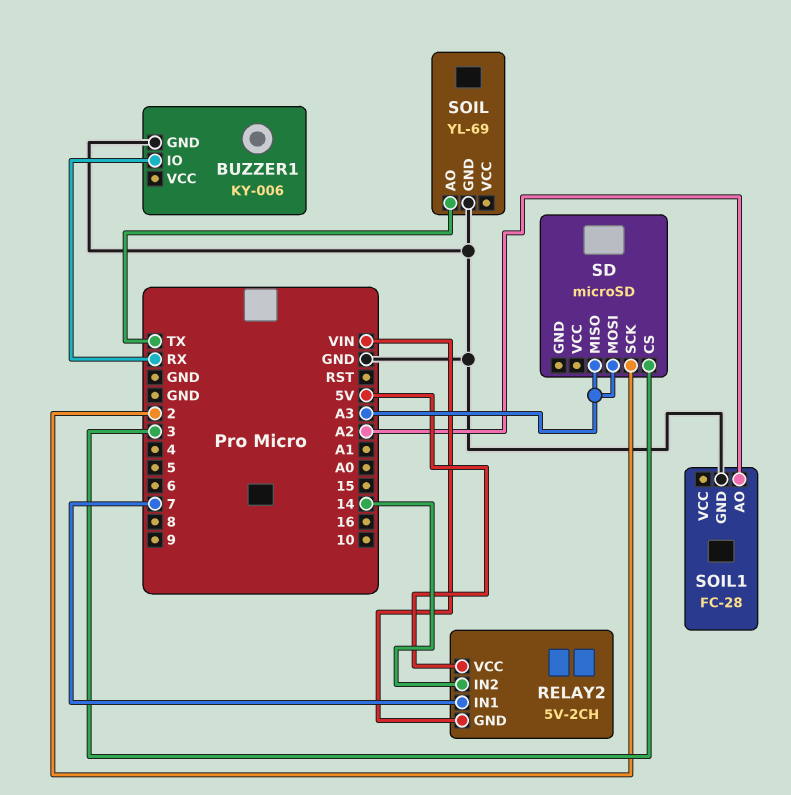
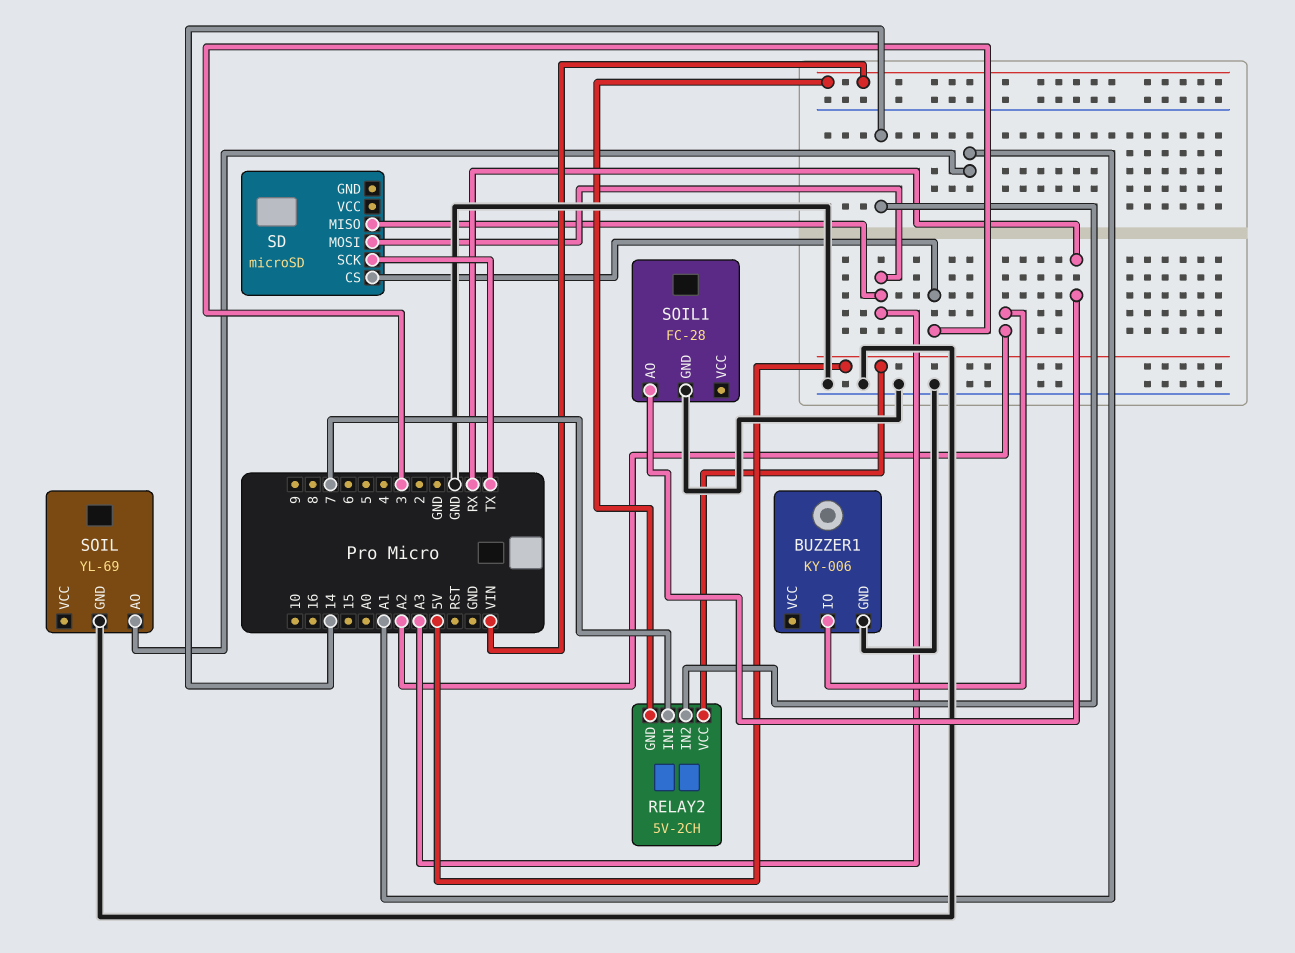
BUZZER1 pin IO: RX -> A2
SD pin SCK: 2 -> TX
SOIL pin AO: TX -> A1
SOIL1 pin AO: A2 -> RX

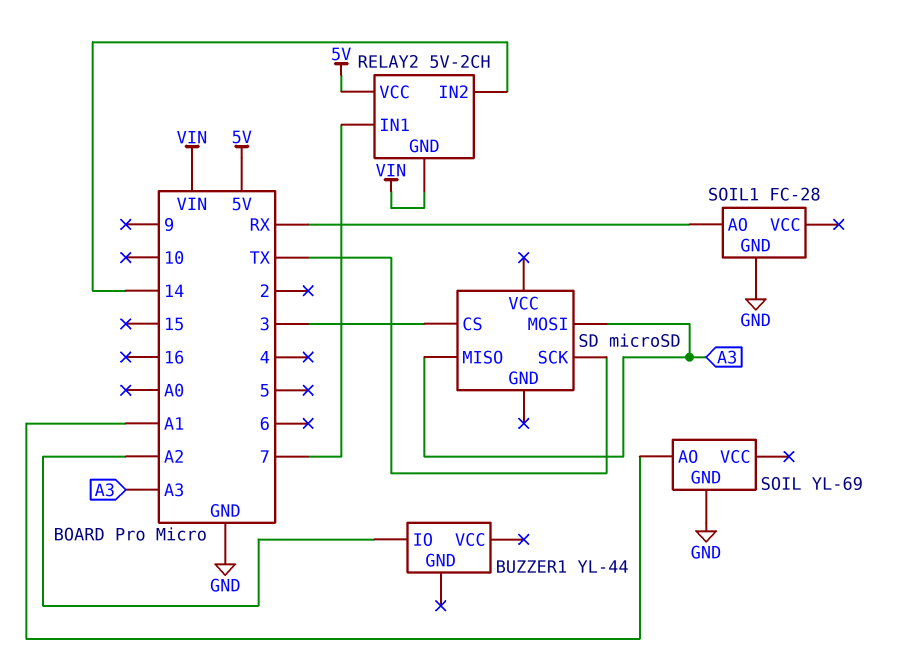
BUZZER1: KY-006 -> YL-44
BUZZER1 pin GND: GND -> none

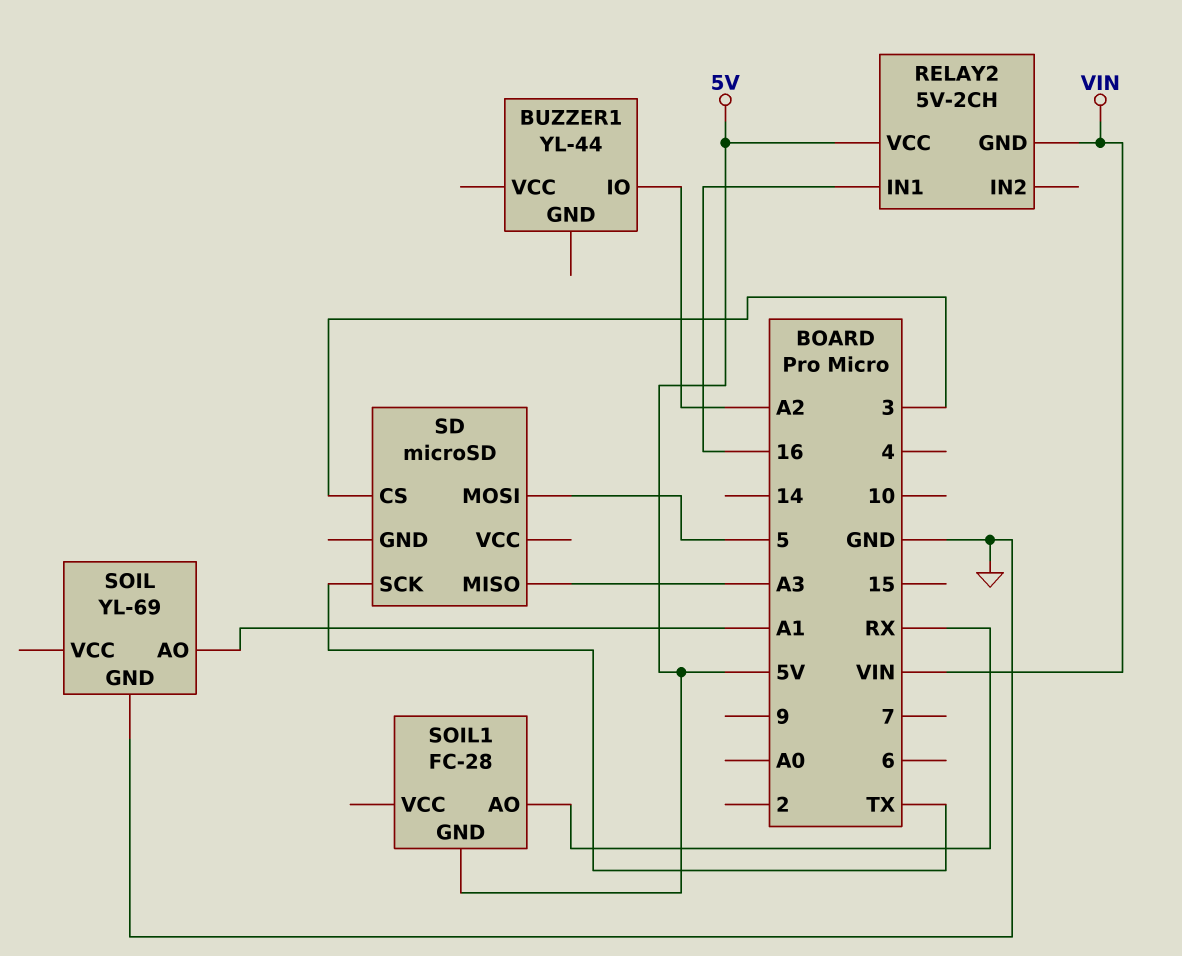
RELAY2 pin IN1: 7 -> 16
RELAY2 pin IN2: 14 -> none
SD pin MOSI: A3 -> 5
SOIL1 pin GND: GND -> 5V

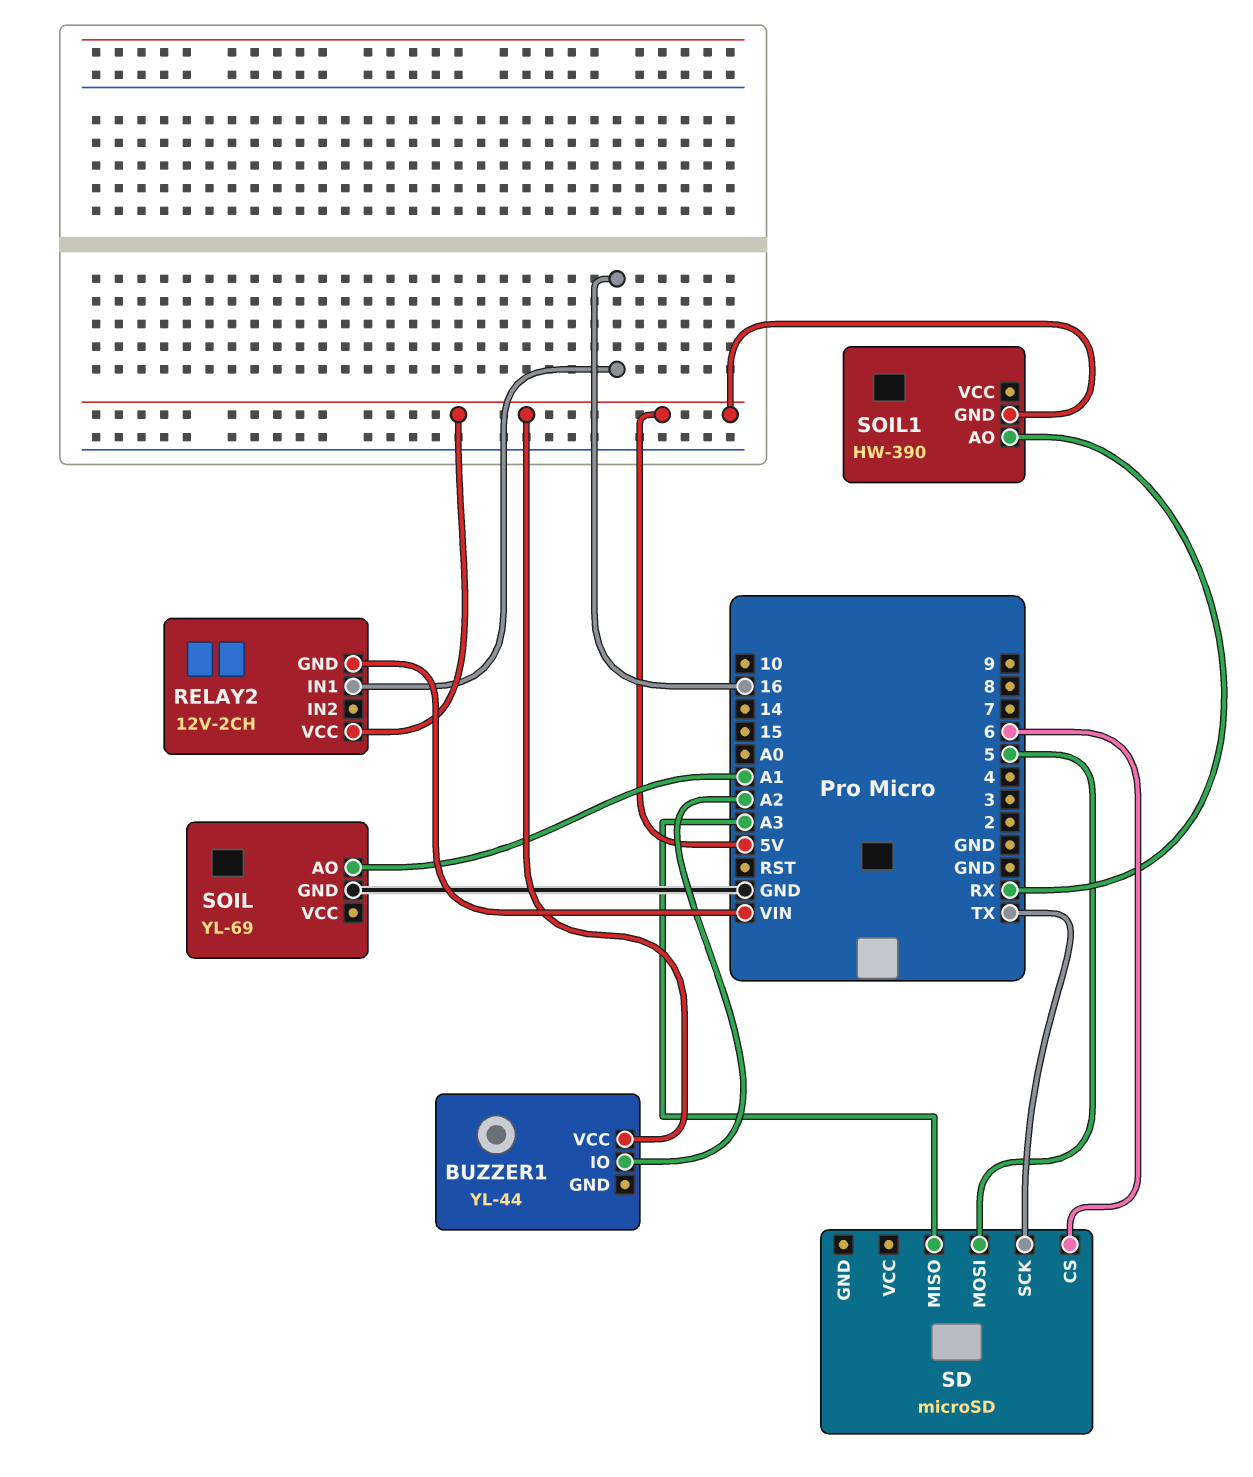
BUZZER1 pin VCC: none -> 5V
RELAY2: 5V-2CH -> 12V-2CH
SD pin CS: 3 -> 6
SOIL1: FC-28 -> HW-390

